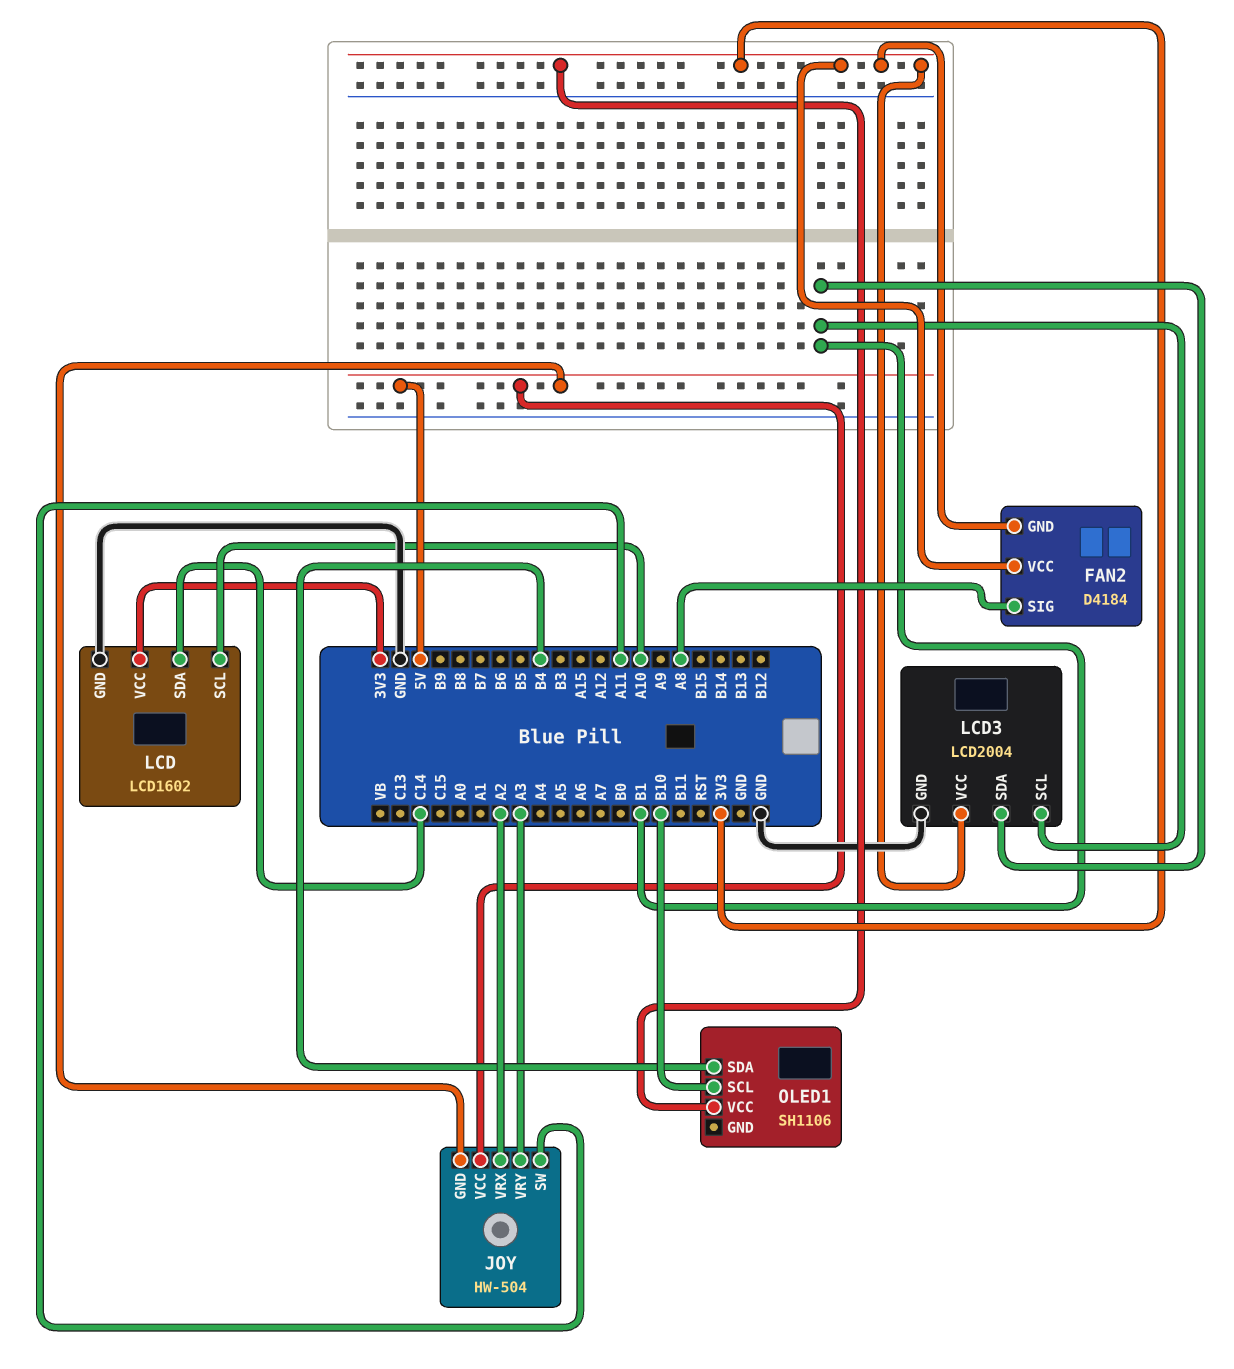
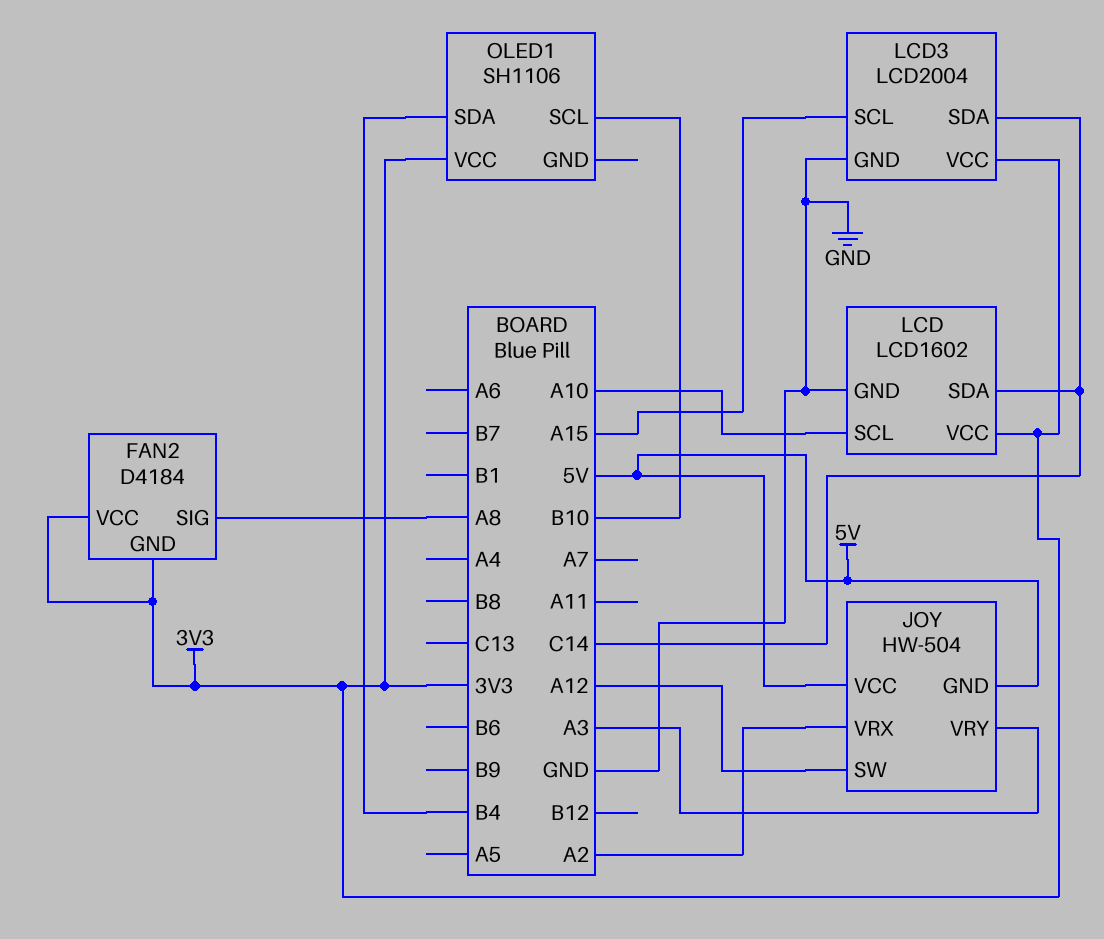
JOY pin SW: A11 -> A12
LCD3 pin SCL: B1 -> A15
LCD3 pin SDA: B1 -> C14

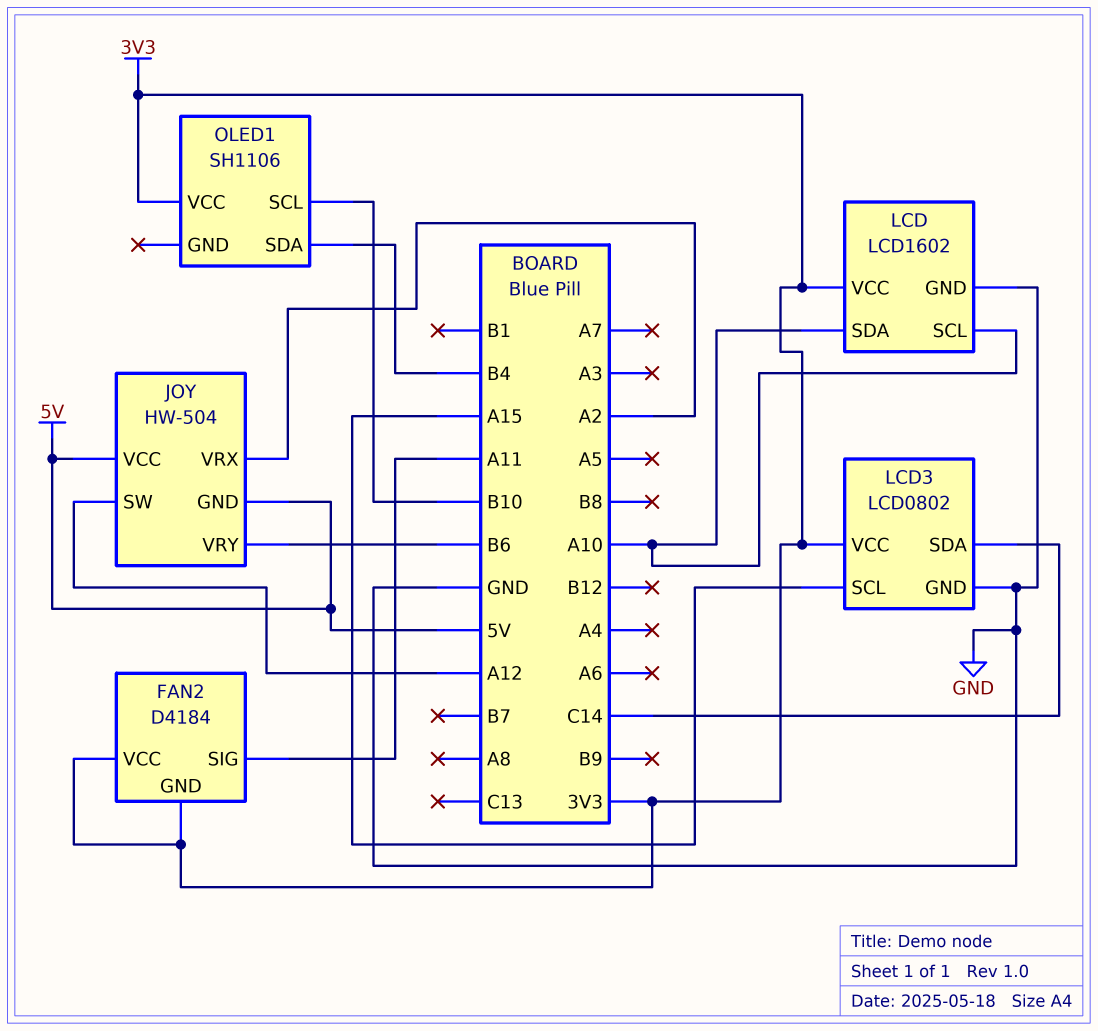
FAN2 pin SIG: A8 -> A11
JOY pin VRY: A3 -> B6
LCD pin SDA: C14 -> A10
LCD3: LCD2004 -> LCD0802

